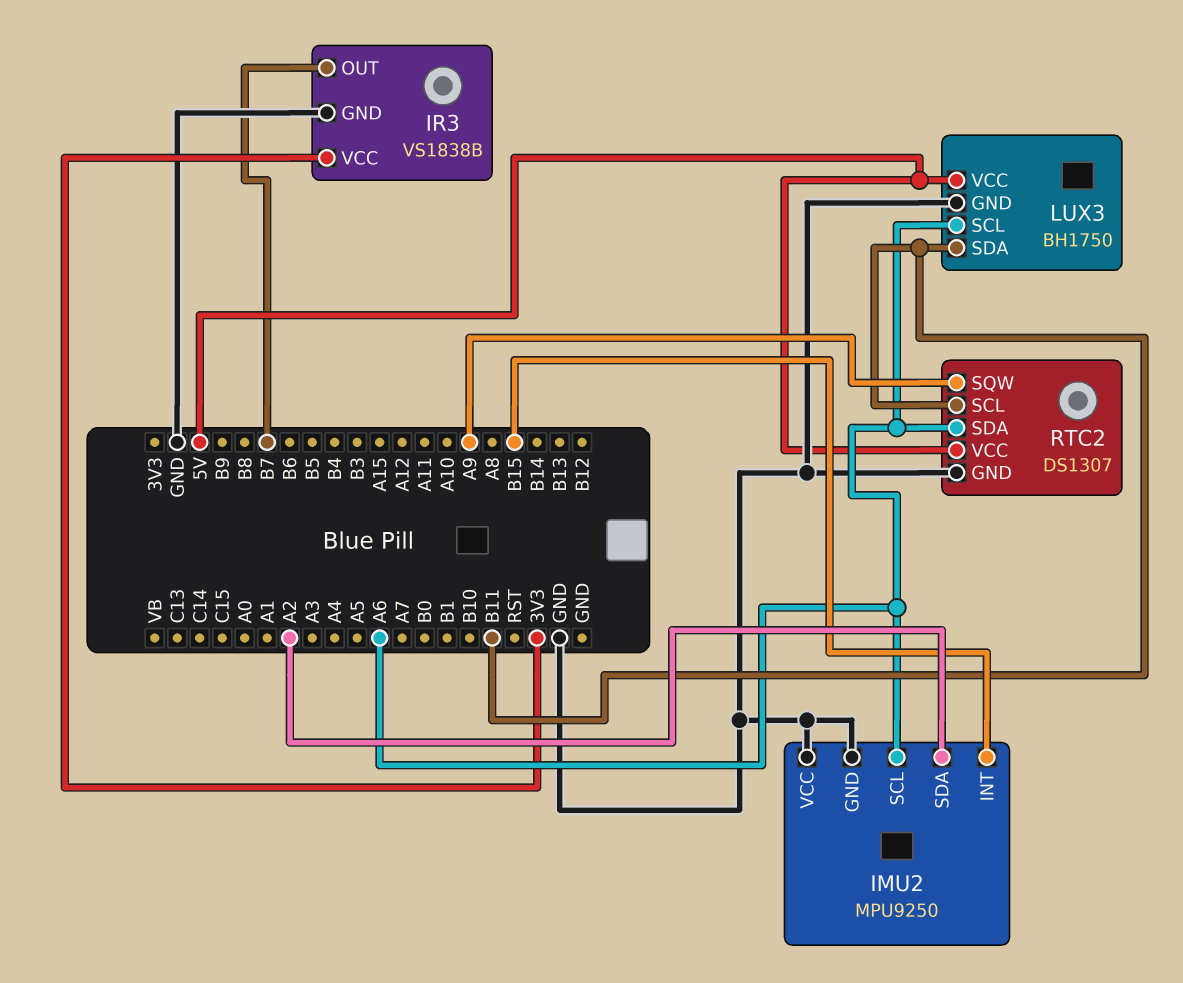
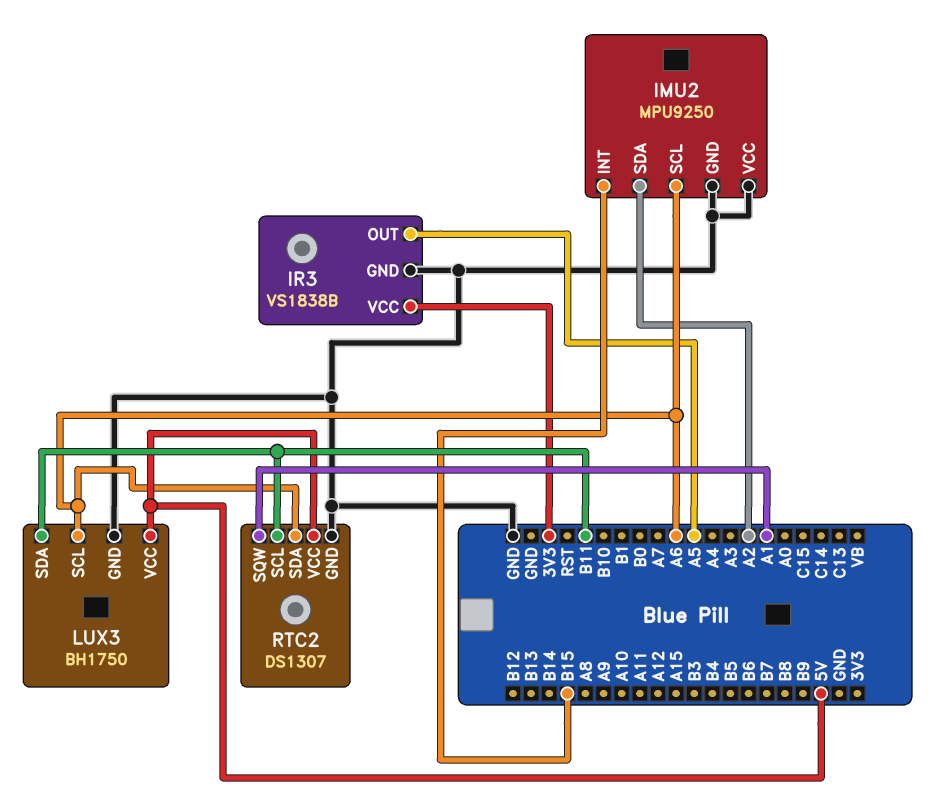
IR3 pin OUT: B7 -> A5
RTC2 pin SQW: A9 -> A1

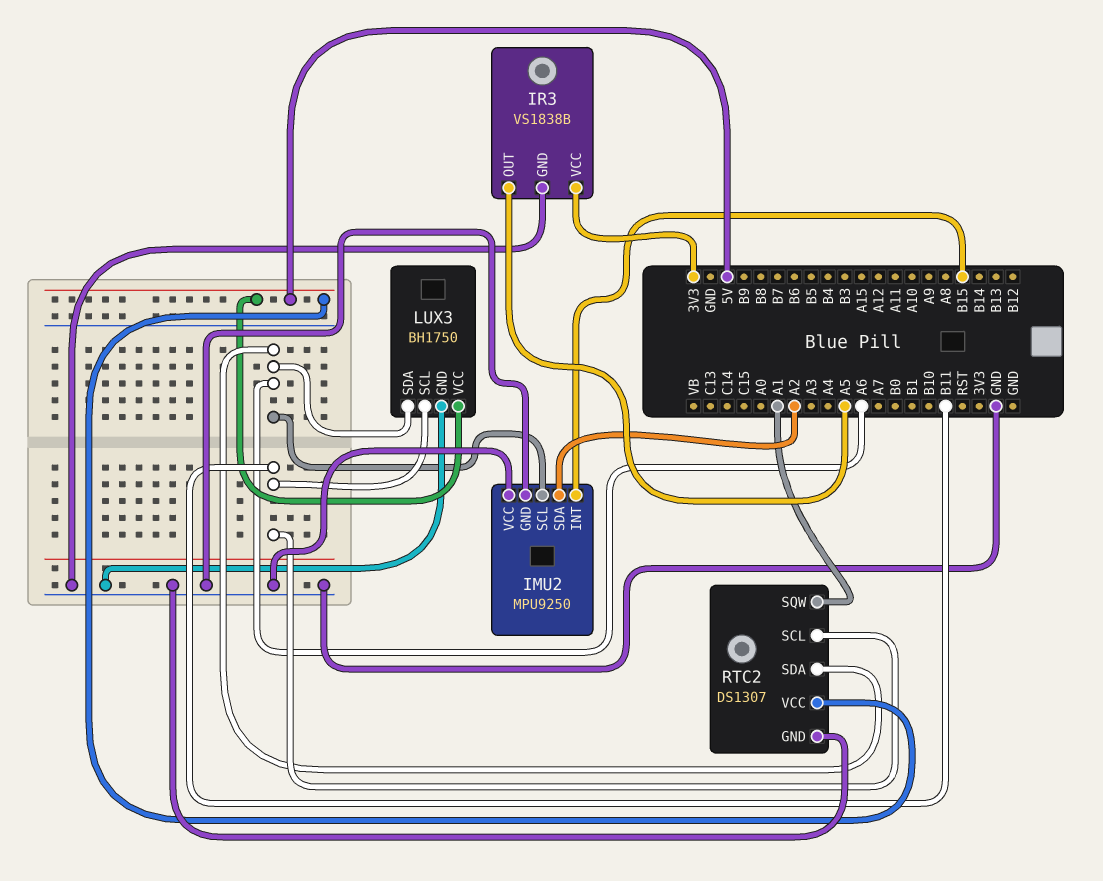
LUX3 pin SCL: A6 -> B11
LUX3 pin SDA: B11 -> A6

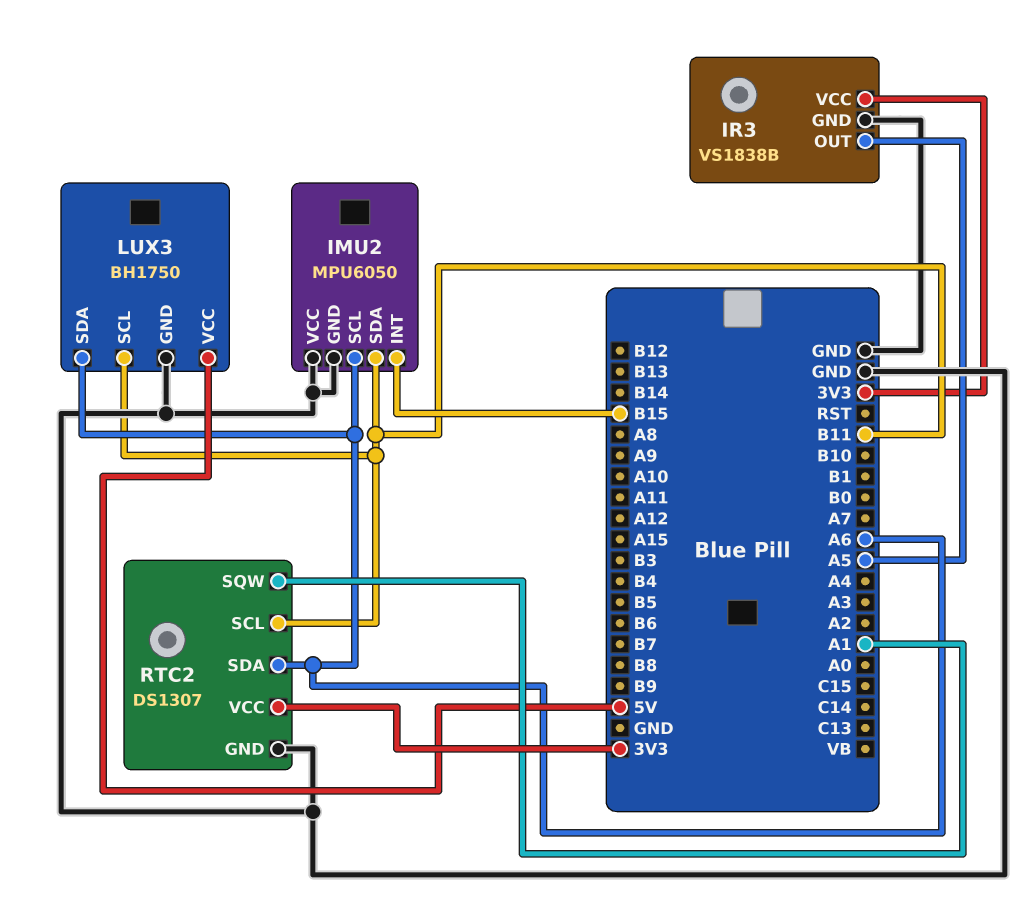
IMU2: MPU9250 -> MPU6050
IMU2 pin SDA: A2 -> B11
RTC2 pin VCC: 5V -> 3V3

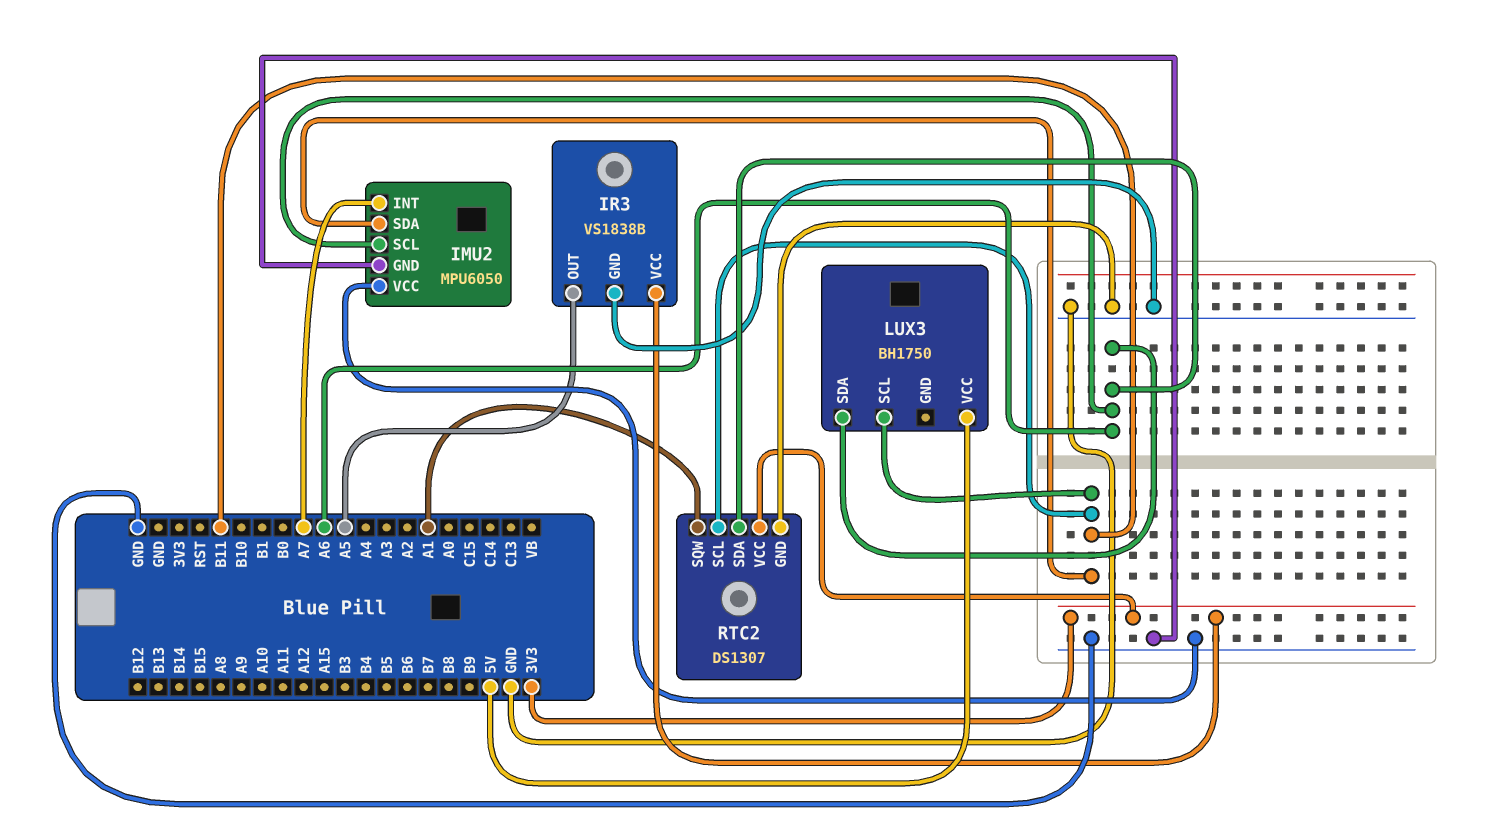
IMU2 pin INT: B15 -> A7
LUX3 pin GND: GND -> none

